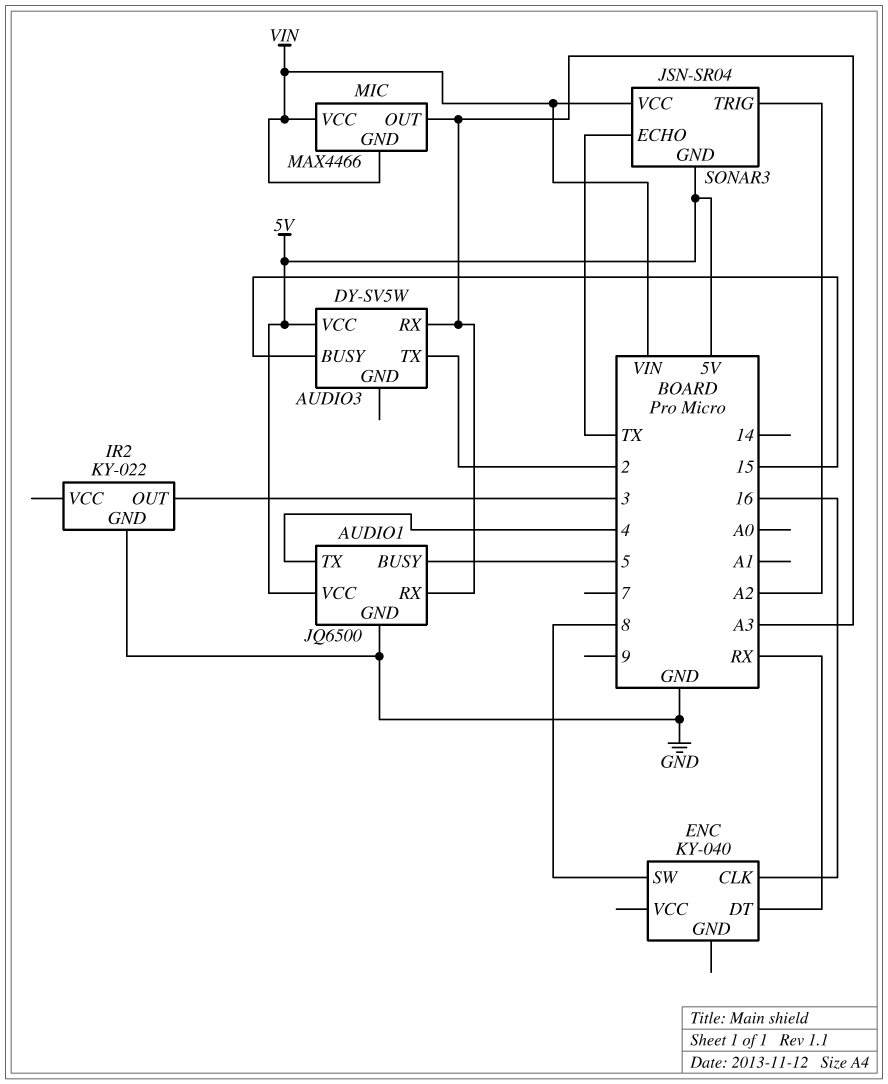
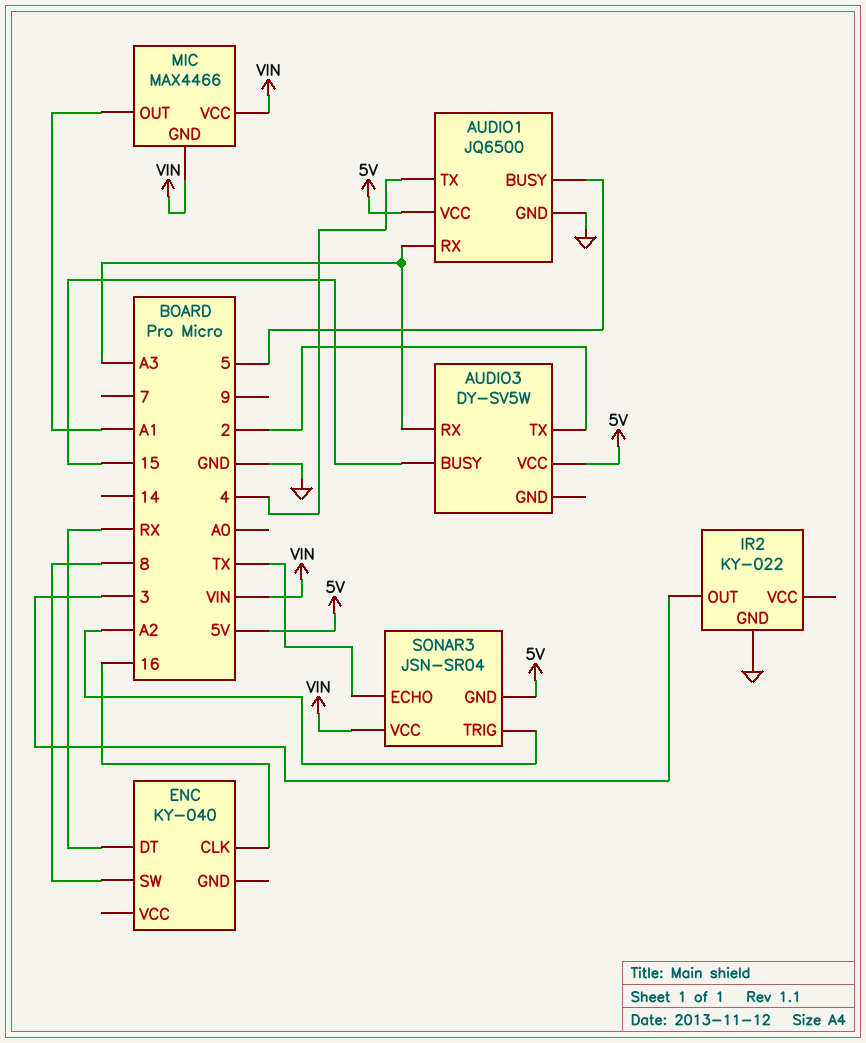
MIC pin OUT: A3 -> A1

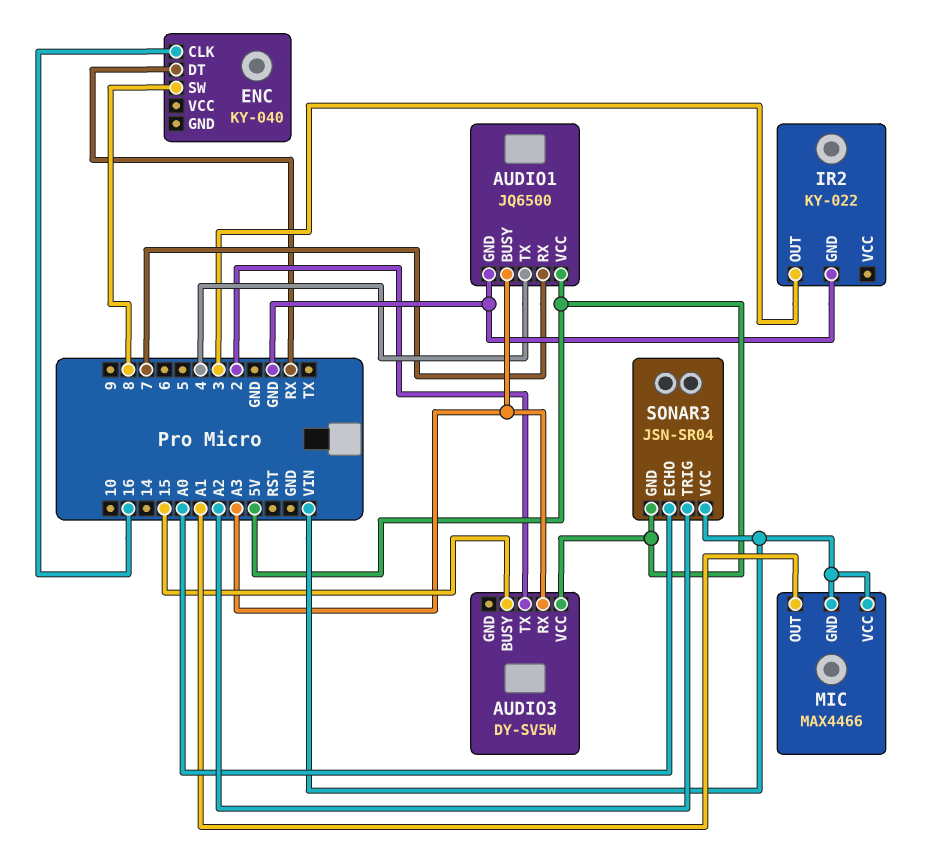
AUDIO1 pin BUSY: 5 -> A3
AUDIO1 pin RX: A3 -> 7
SONAR3 pin ECHO: TX -> A0

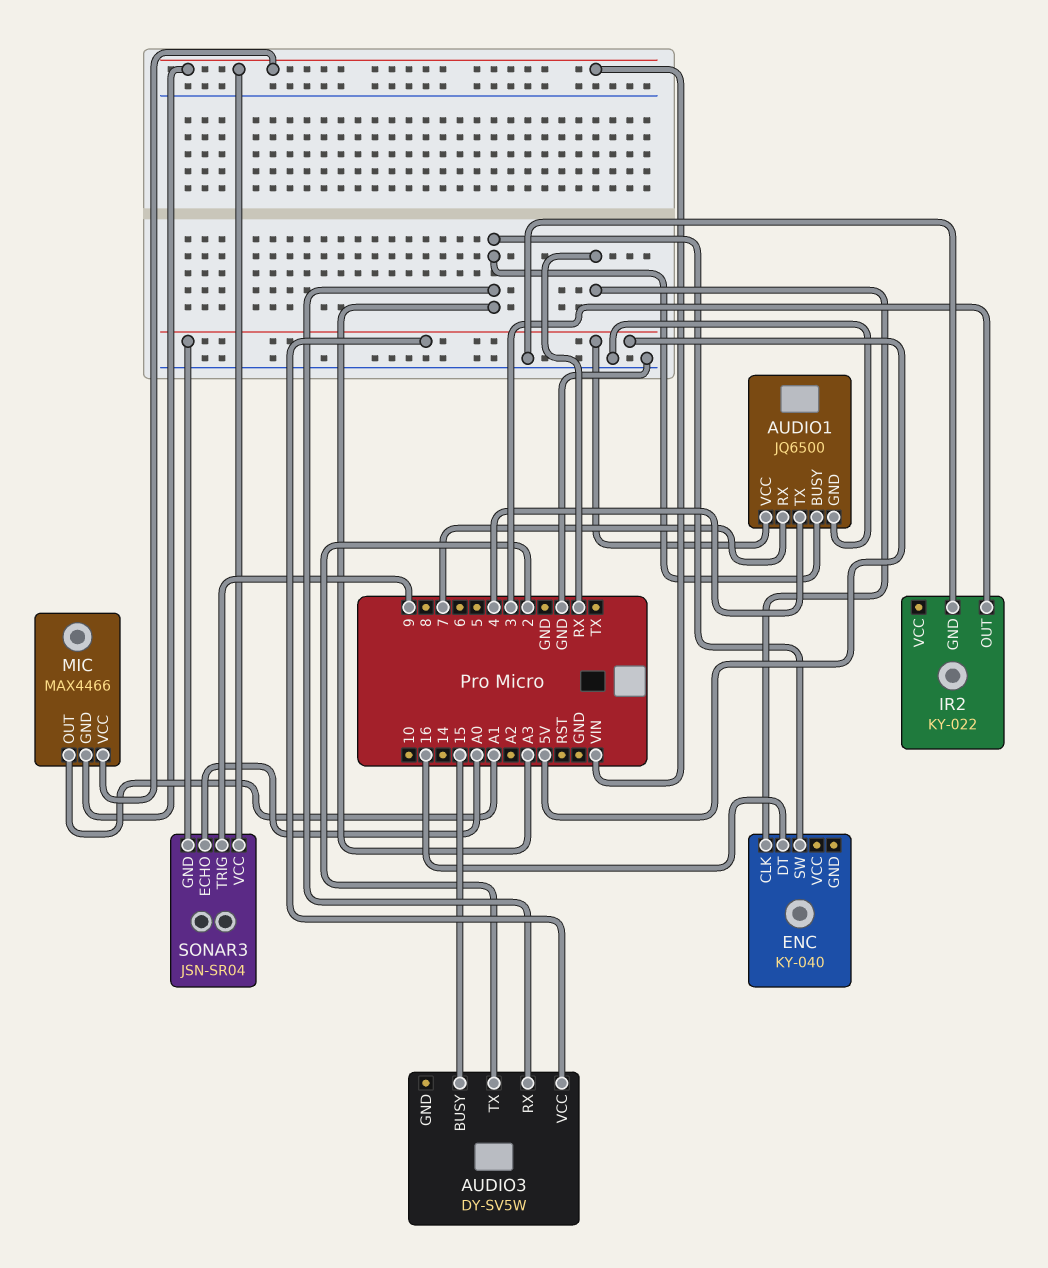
ENC pin CLK: 16 -> RX
ENC pin DT: RX -> 16
ENC pin SW: 8 -> A3
SONAR3 pin TRIG: A2 -> 9

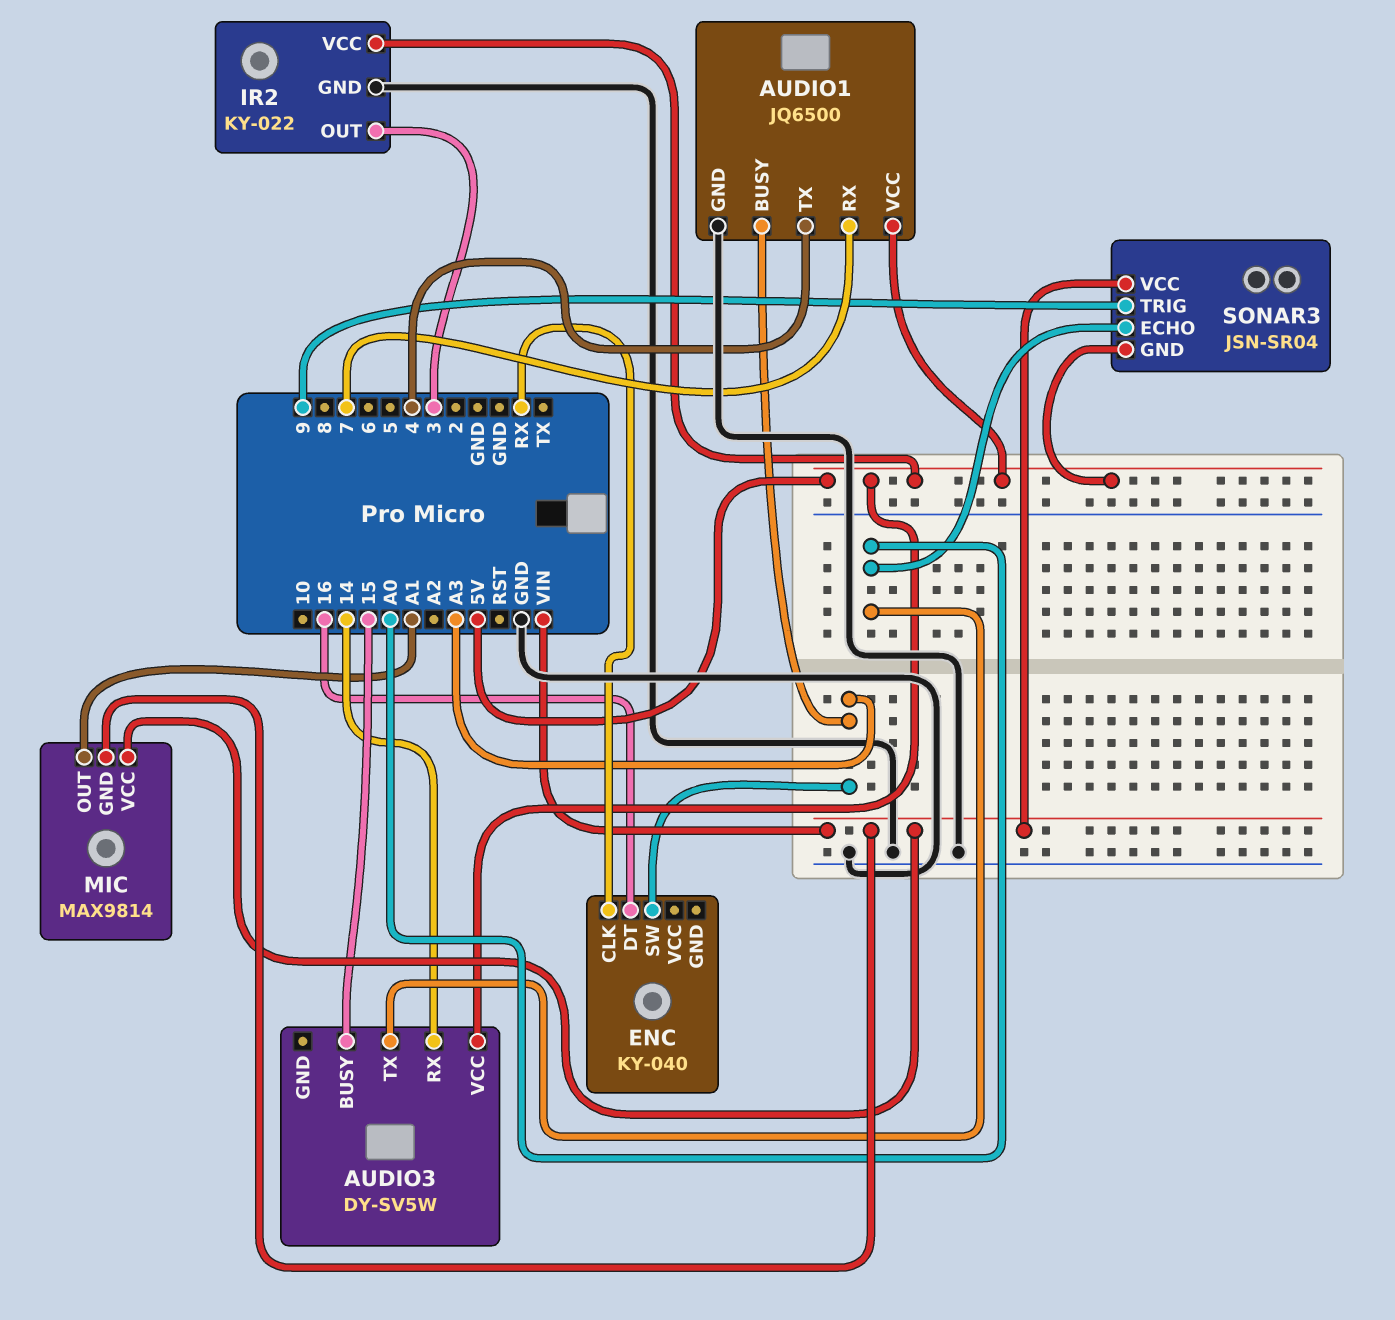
AUDIO3 pin RX: A3 -> 14
AUDIO3 pin TX: 2 -> A0
IR2 pin VCC: none -> 5V
MIC: MAX4466 -> MAX9814

